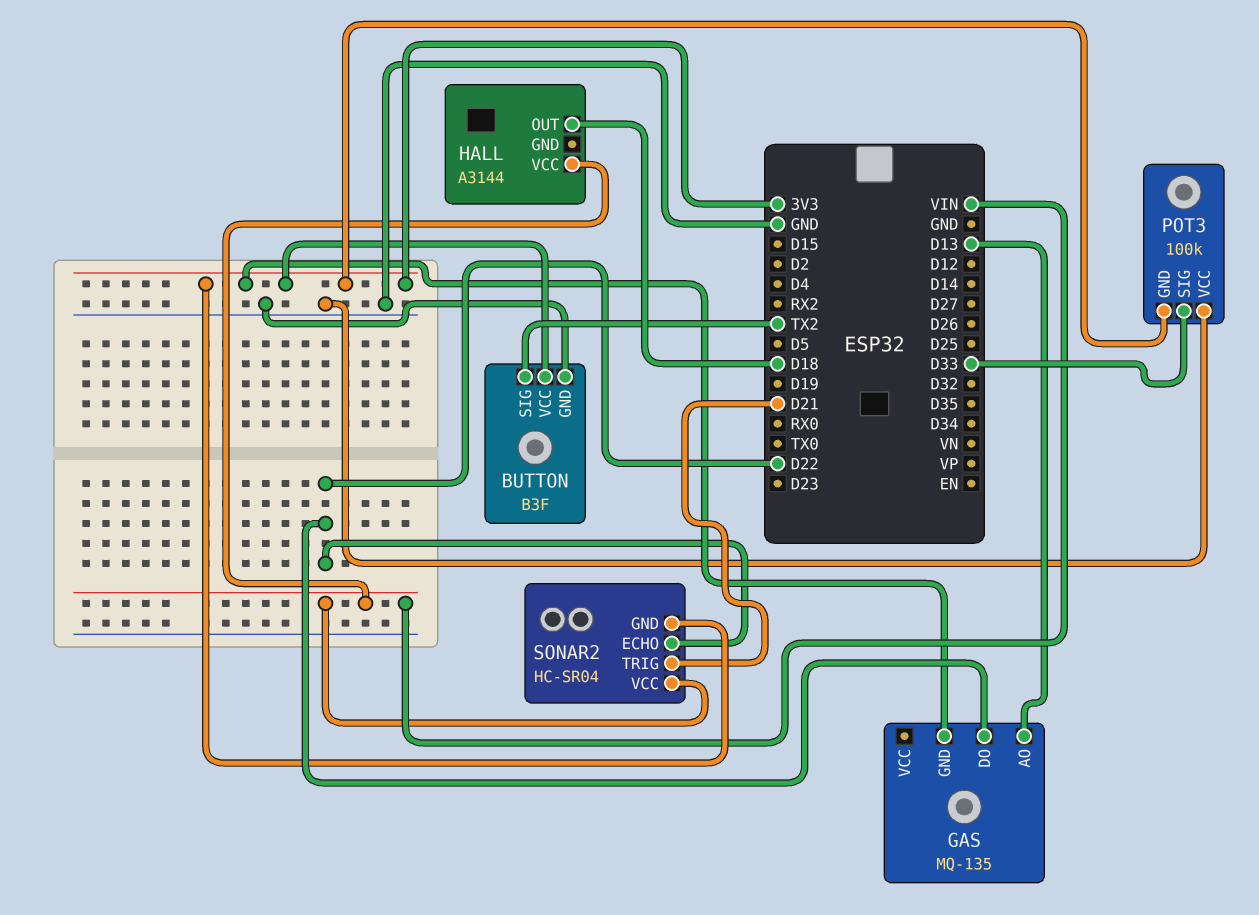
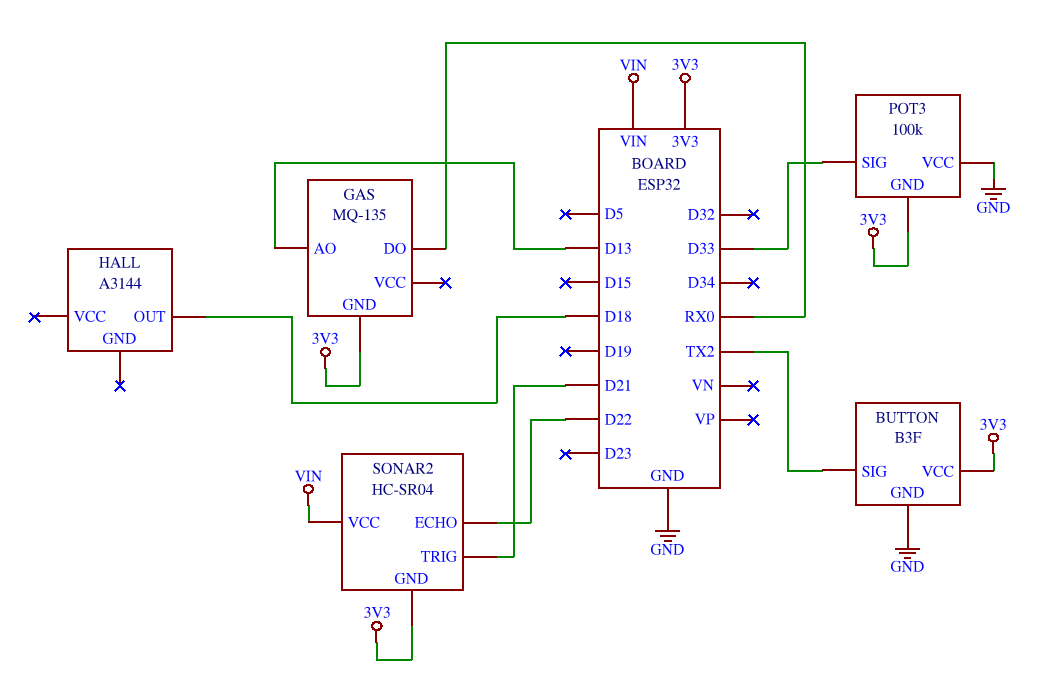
GAS pin DO: D22 -> RX0
HALL pin VCC: VIN -> none

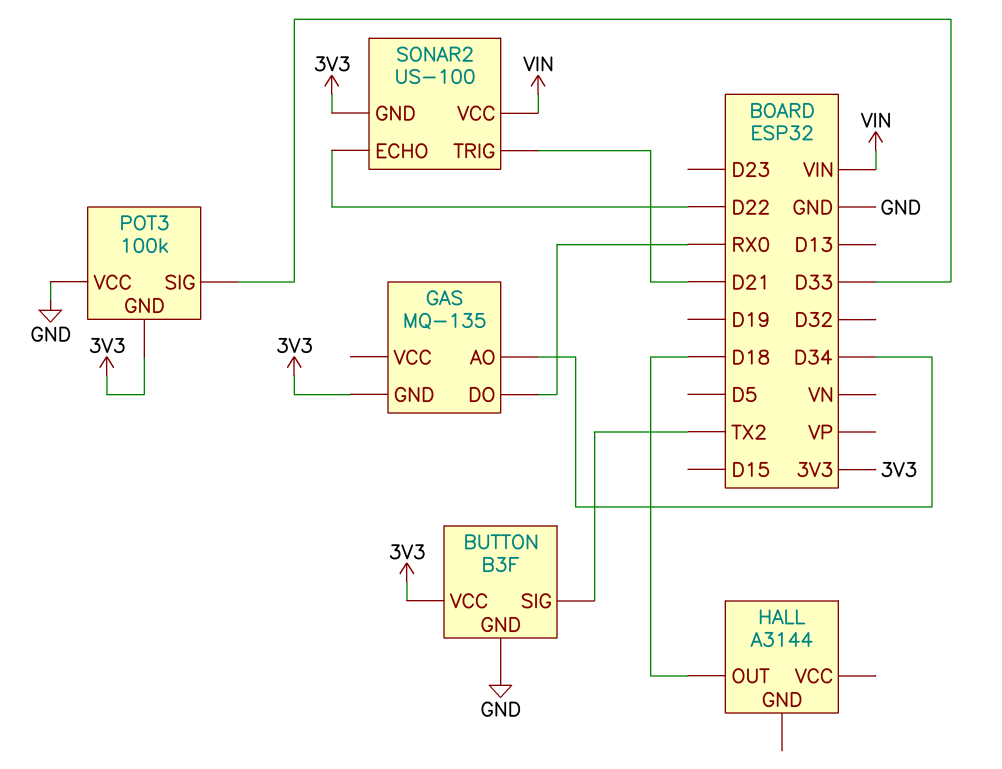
GAS pin AO: D13 -> D34
SONAR2: HC-SR04 -> US-100

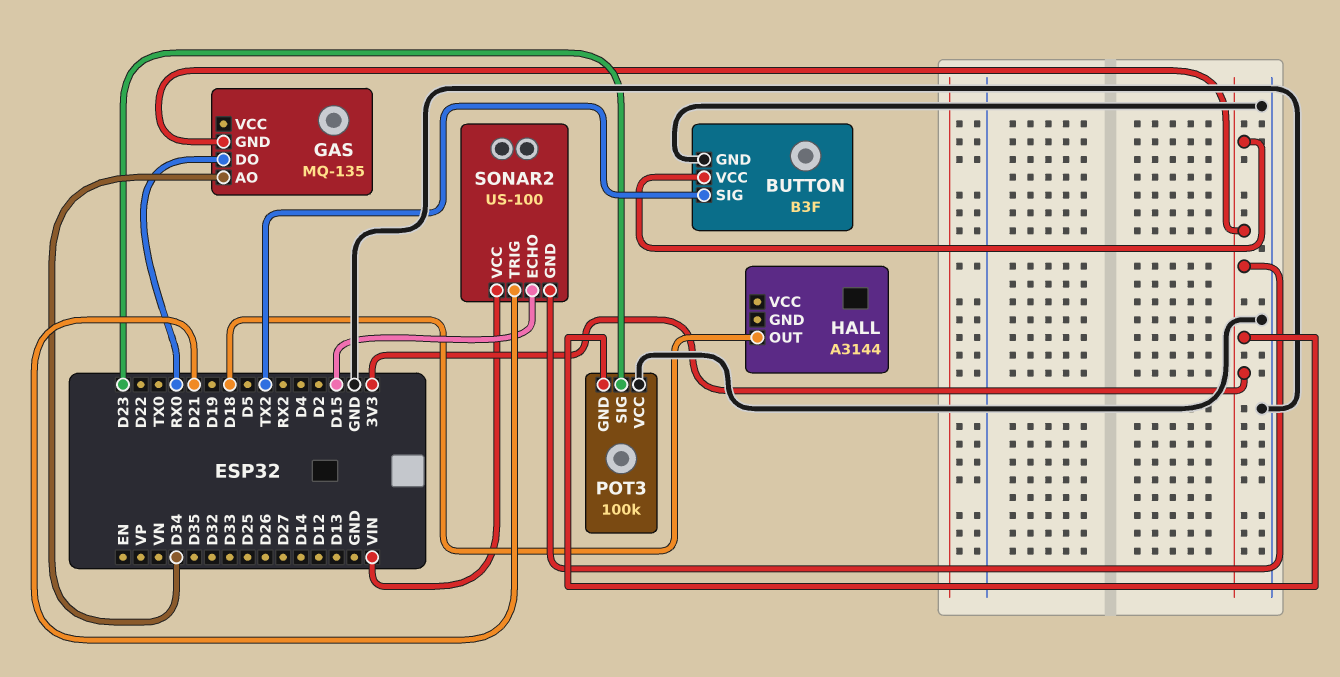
POT3 pin SIG: D33 -> D23
SONAR2 pin ECHO: D22 -> D15

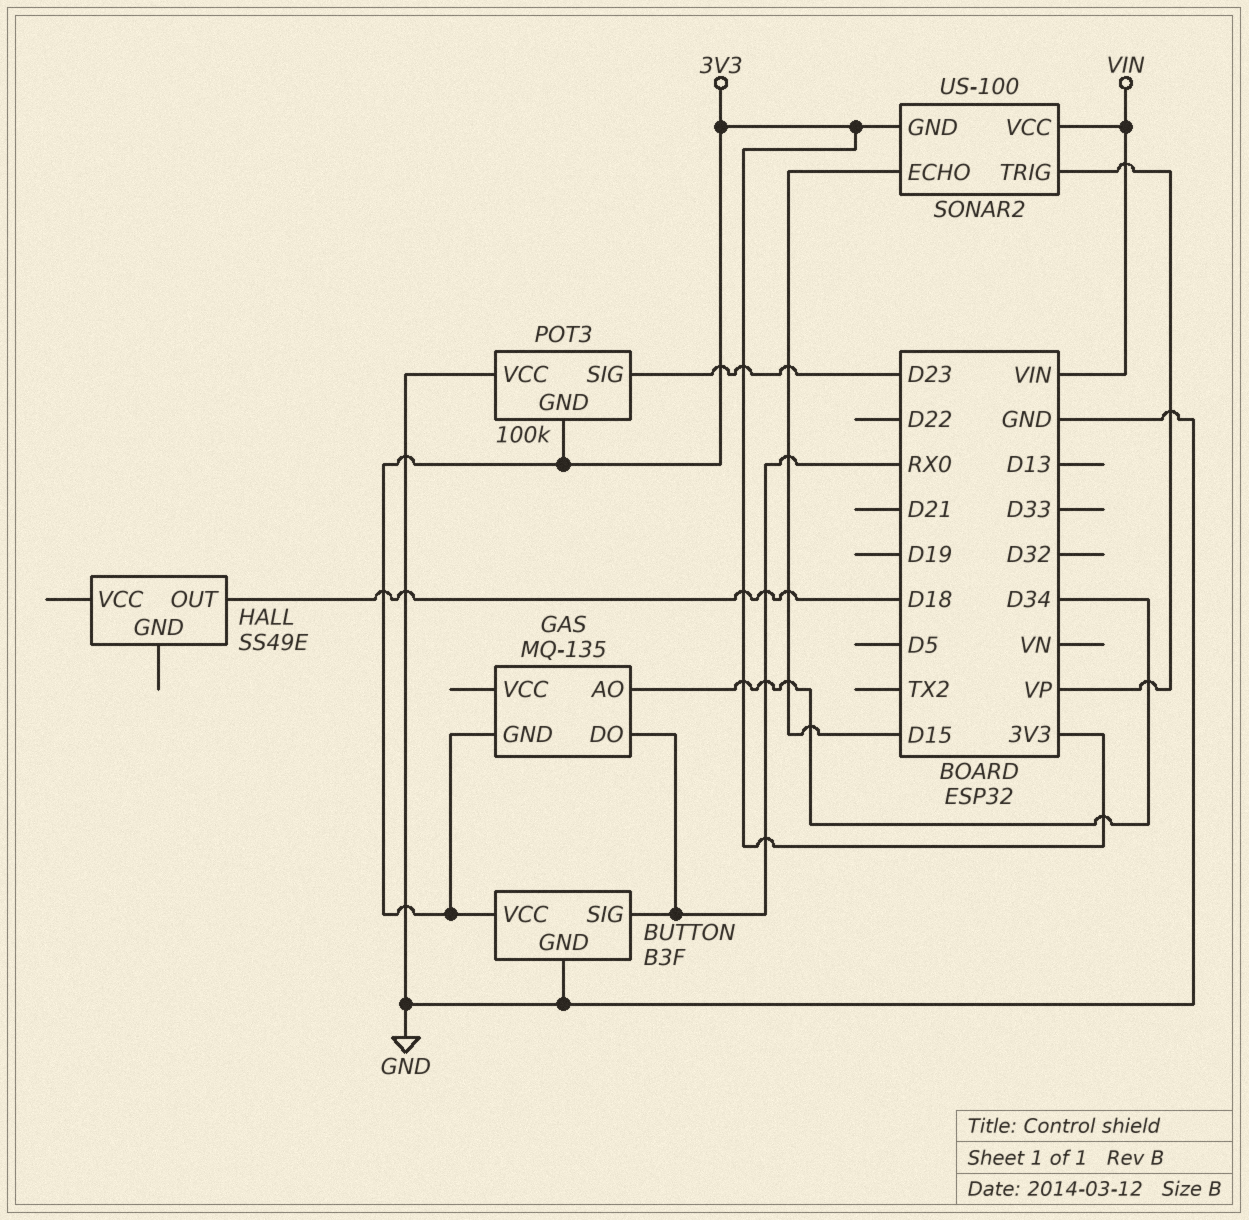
BUTTON pin SIG: TX2 -> RX0
HALL: A3144 -> SS49E
SONAR2 pin TRIG: D21 -> VP

